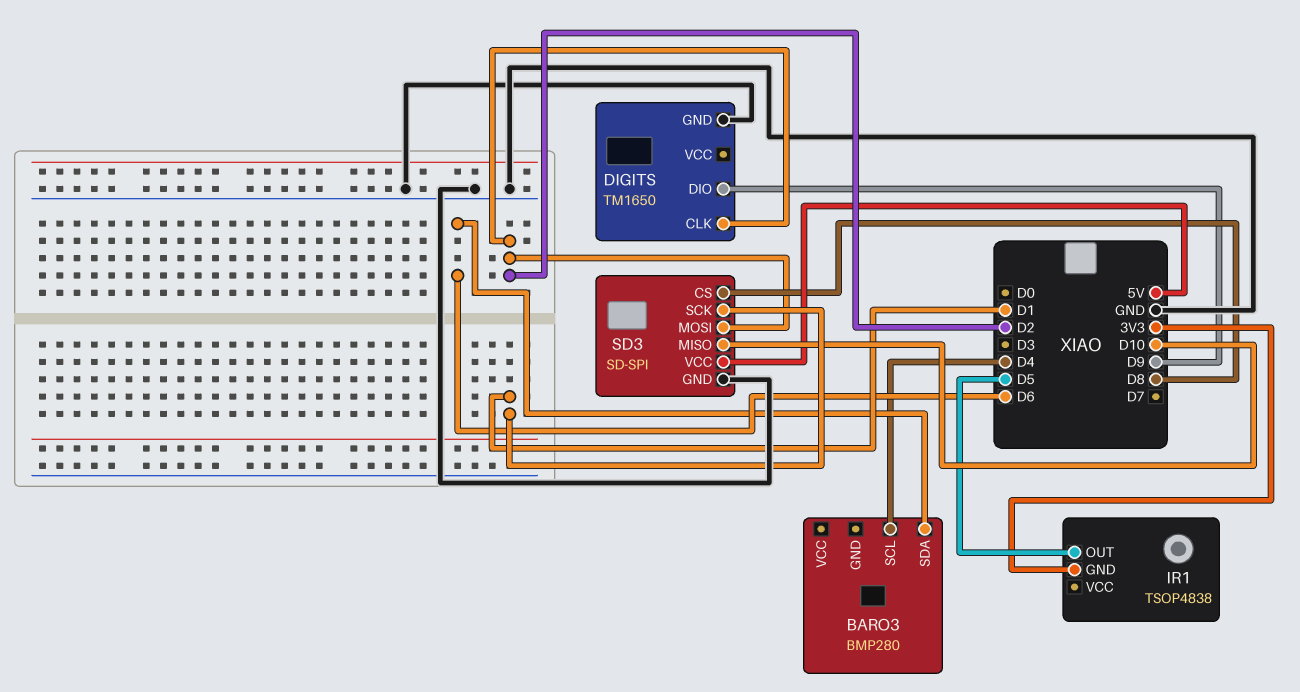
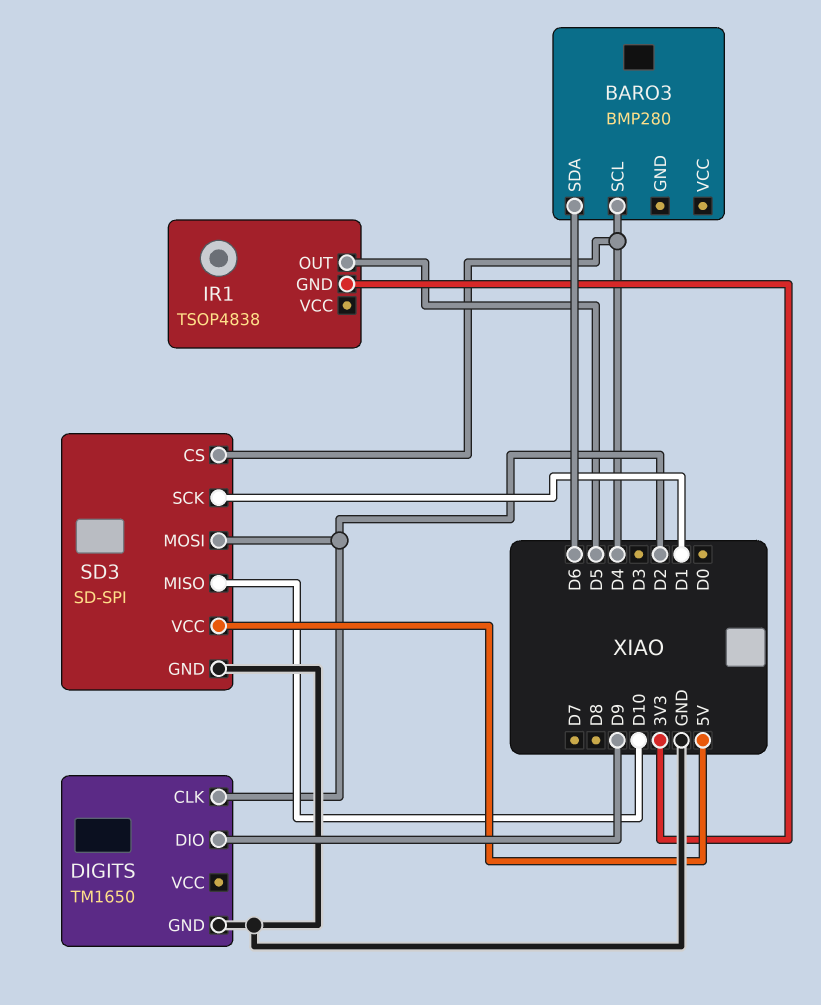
SD3 pin CS: D8 -> D4

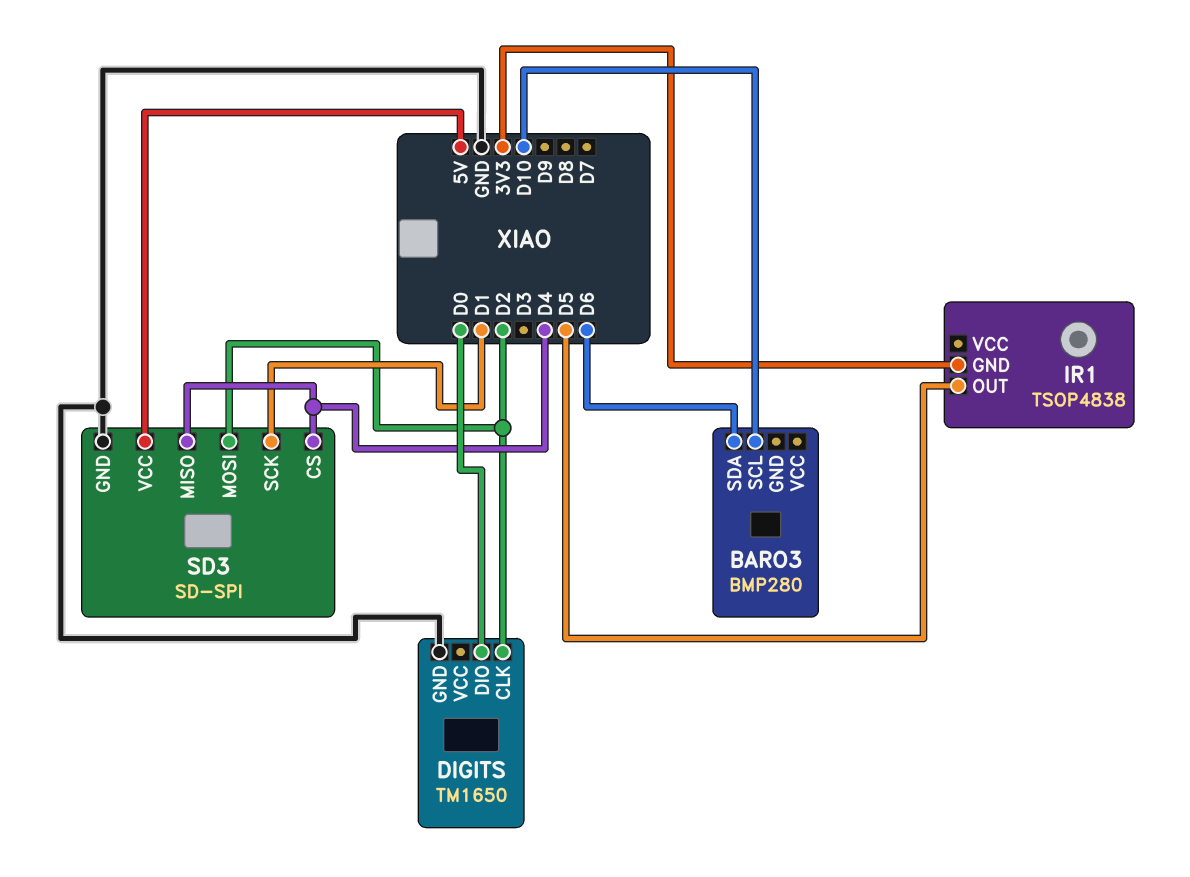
BARO3 pin SCL: D4 -> D10
DIGITS pin DIO: D9 -> D0
SD3 pin MISO: D10 -> D4

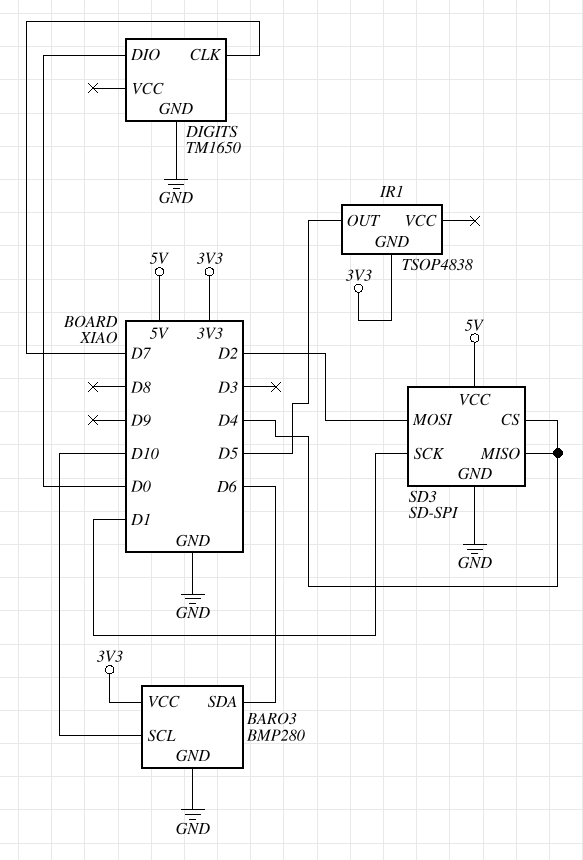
BARO3 pin GND: none -> GND
BARO3 pin VCC: none -> 3V3
DIGITS pin CLK: D2 -> D7

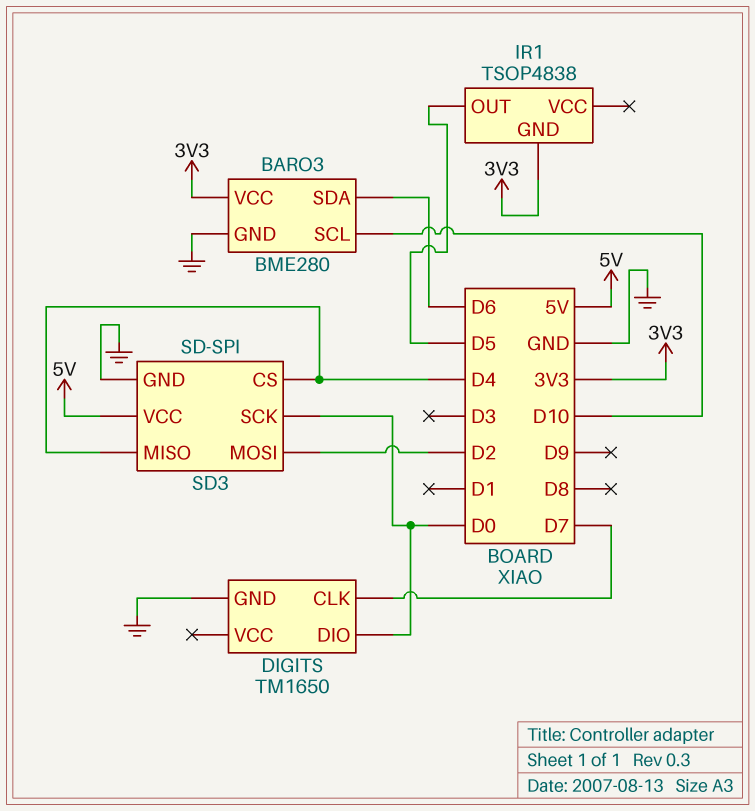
BARO3: BMP280 -> BME280
SD3 pin SCK: D1 -> D0

